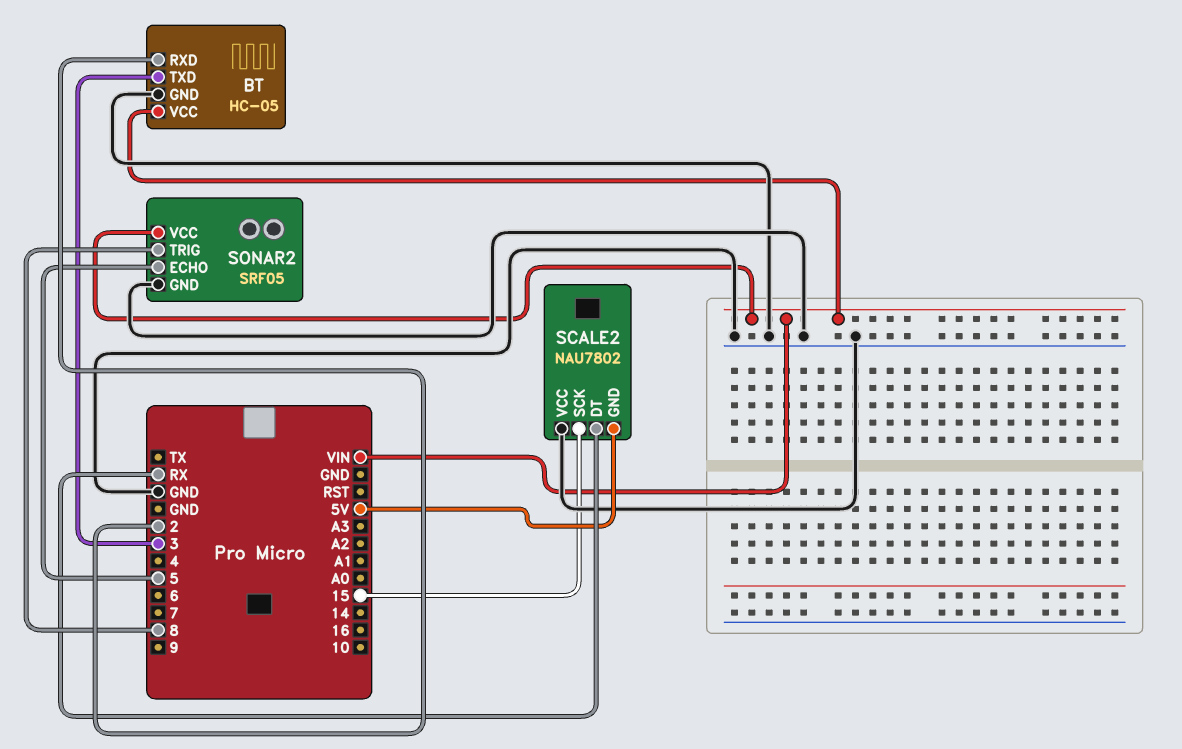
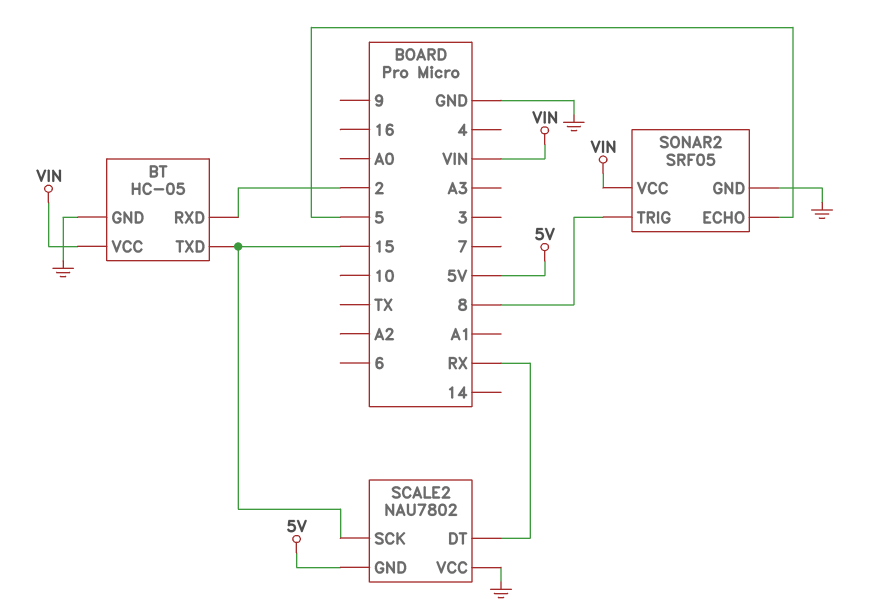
BT pin TXD: 3 -> 15

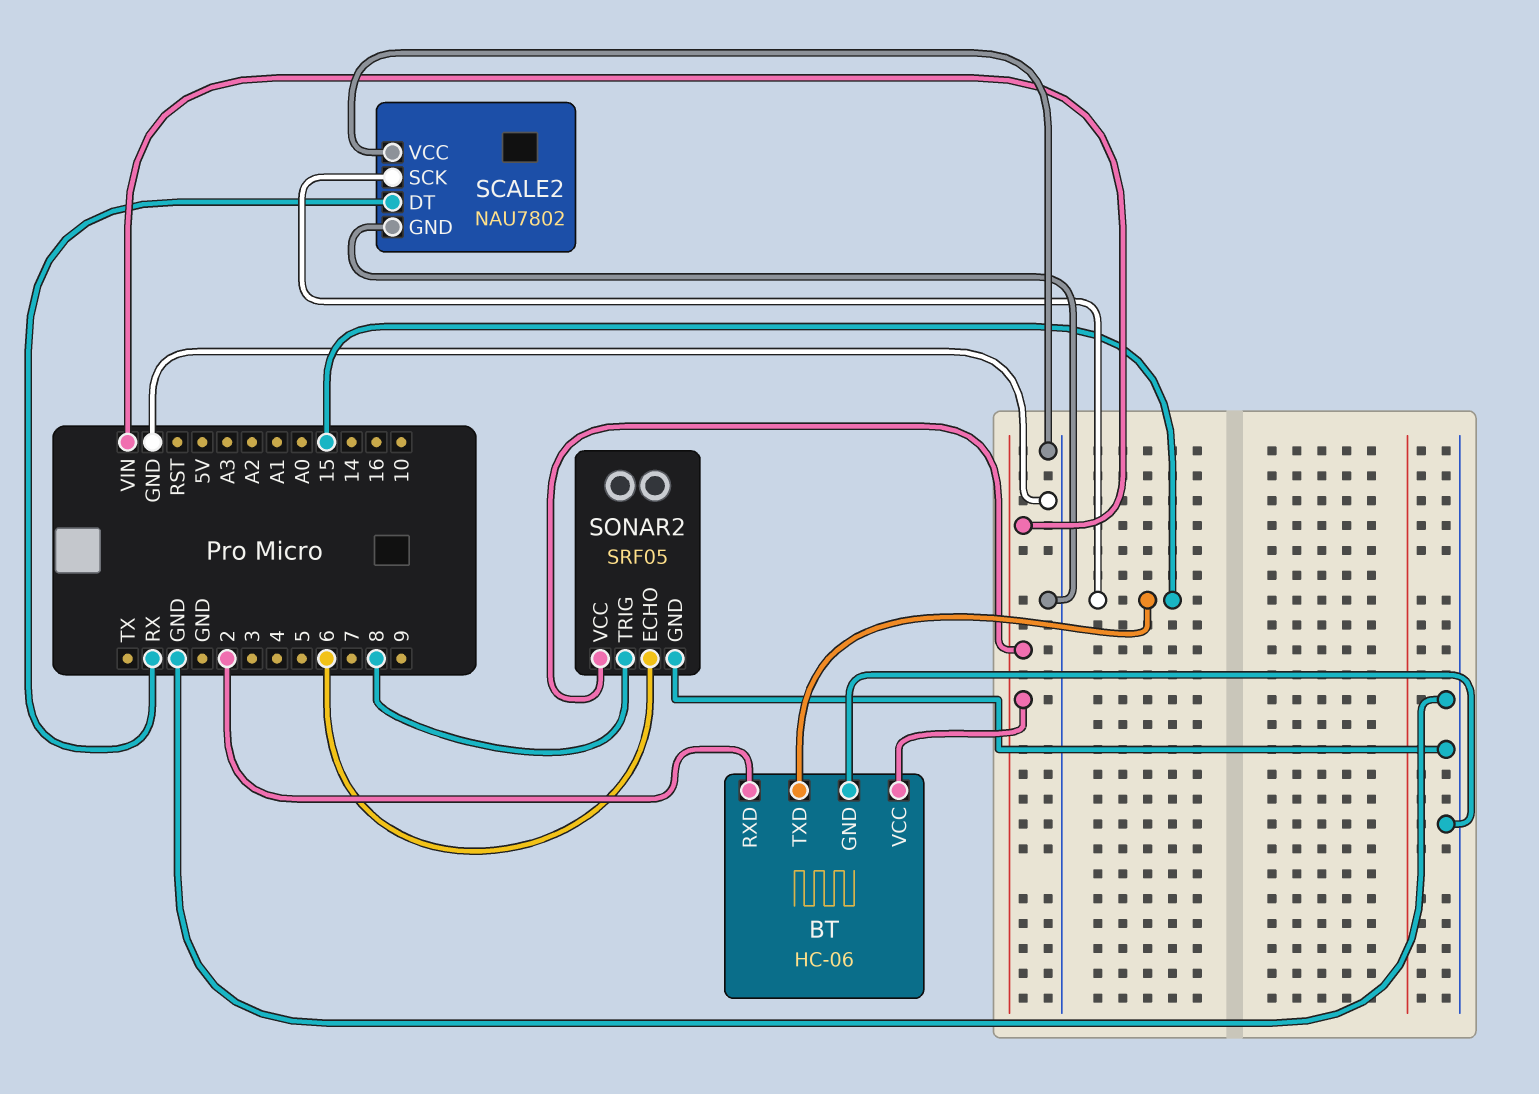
BT: HC-05 -> HC-06
SCALE2 pin GND: 5V -> GND
SONAR2 pin ECHO: 5 -> 6

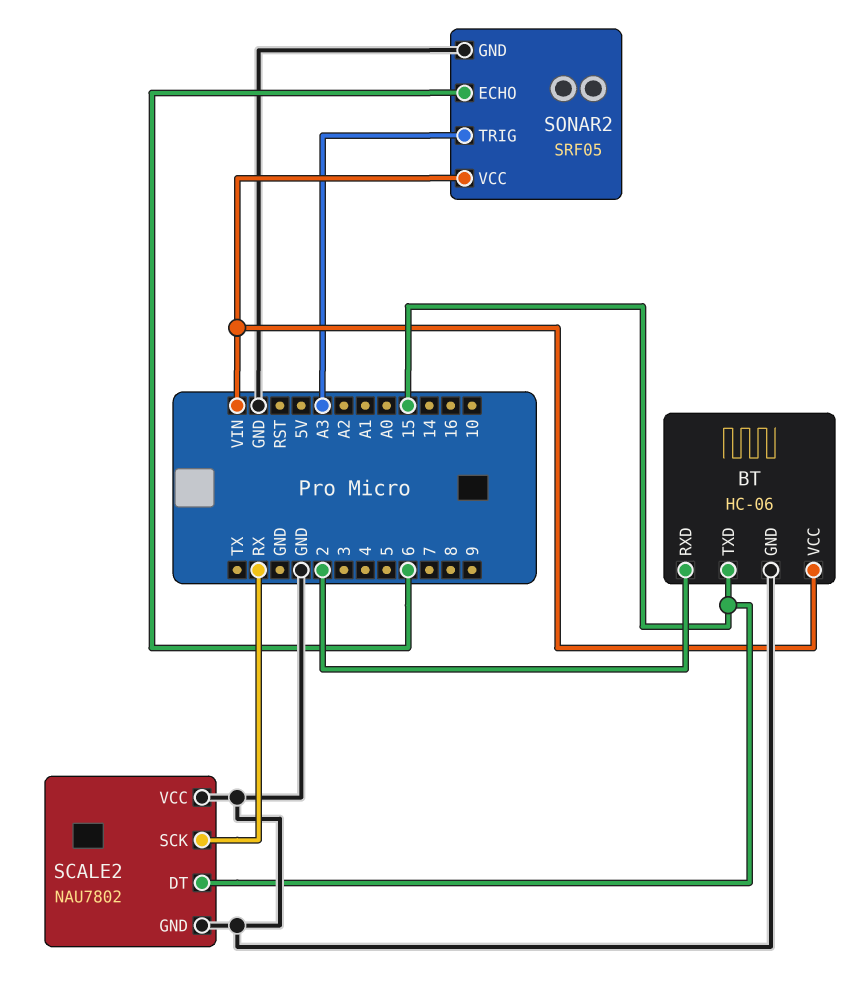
SCALE2 pin DT: RX -> 15
SCALE2 pin SCK: 15 -> RX
SONAR2 pin TRIG: 8 -> A3

